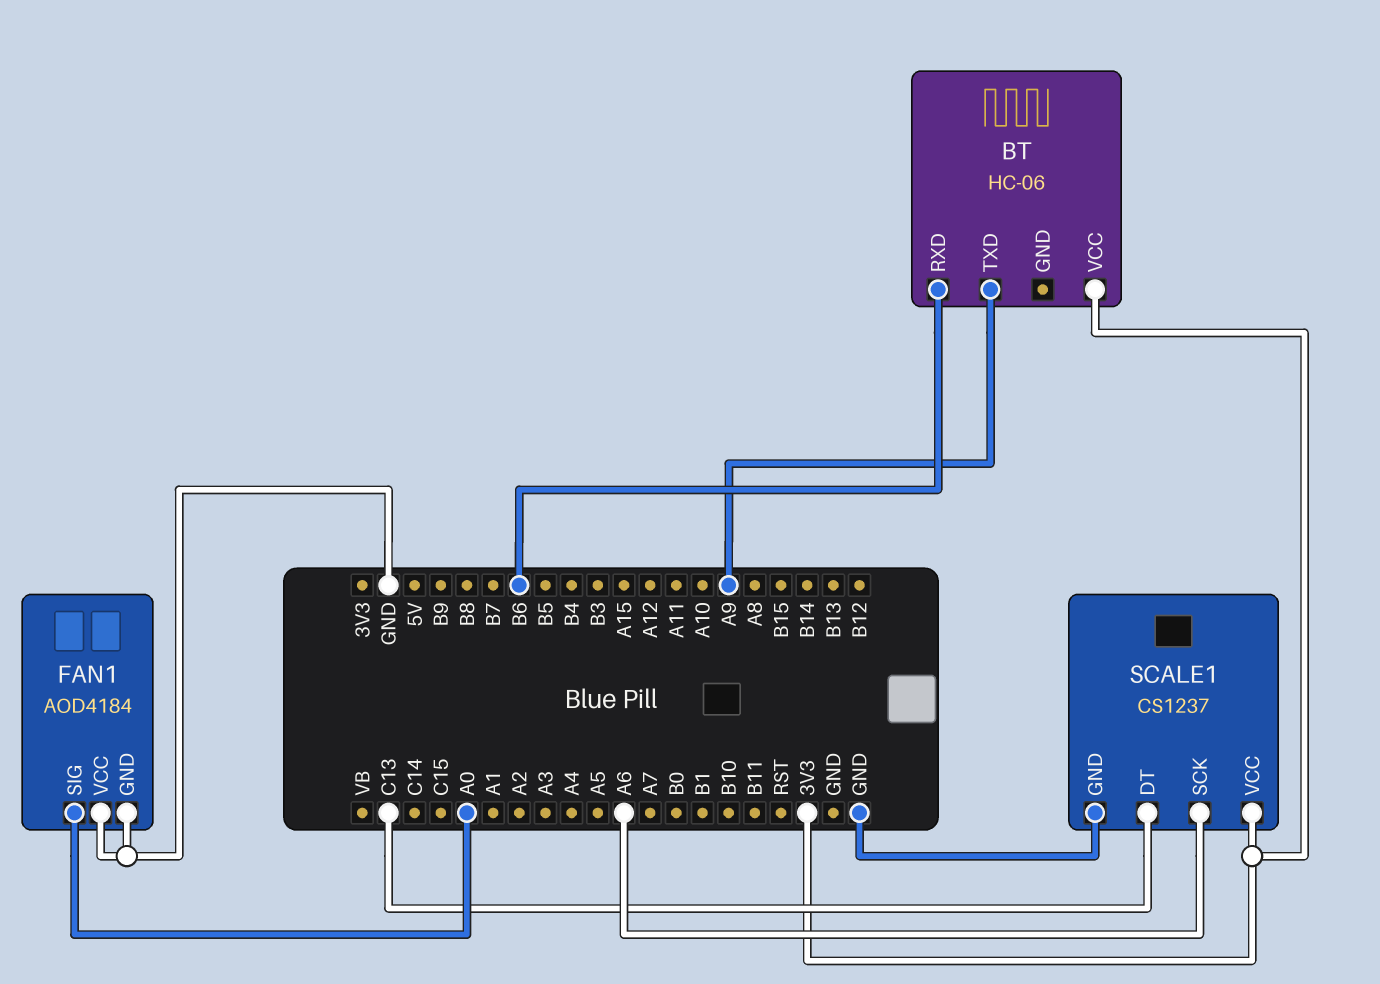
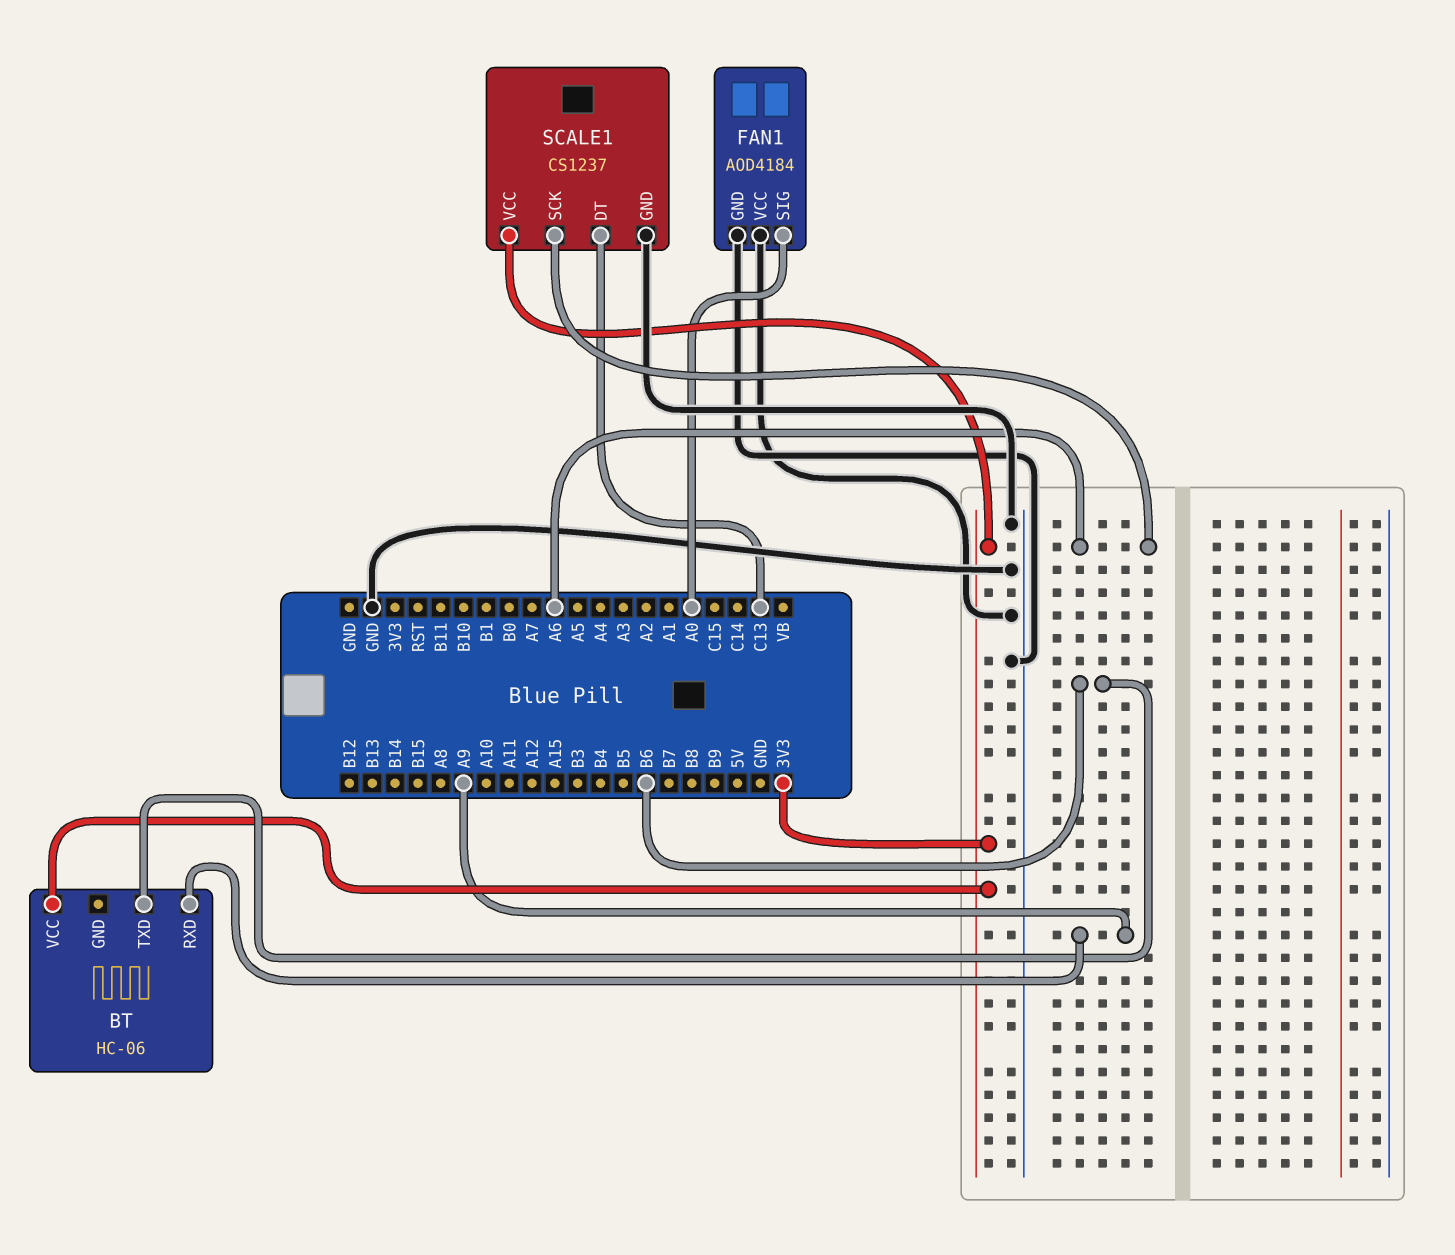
BT pin RXD: B6 -> A9
BT pin TXD: A9 -> B6

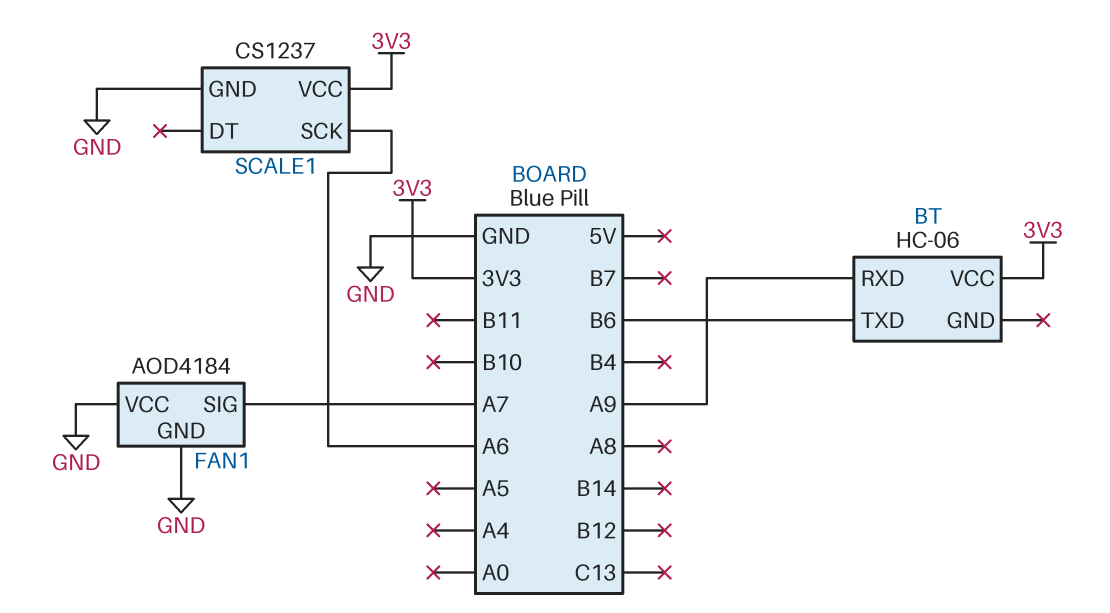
FAN1 pin SIG: A0 -> A7
SCALE1 pin DT: C13 -> none

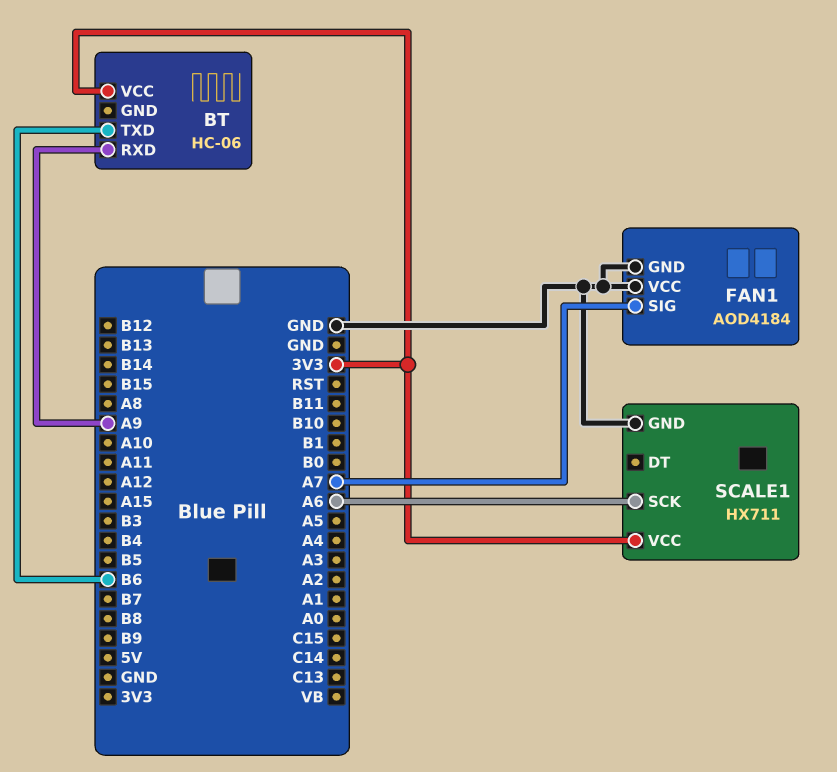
SCALE1: CS1237 -> HX711

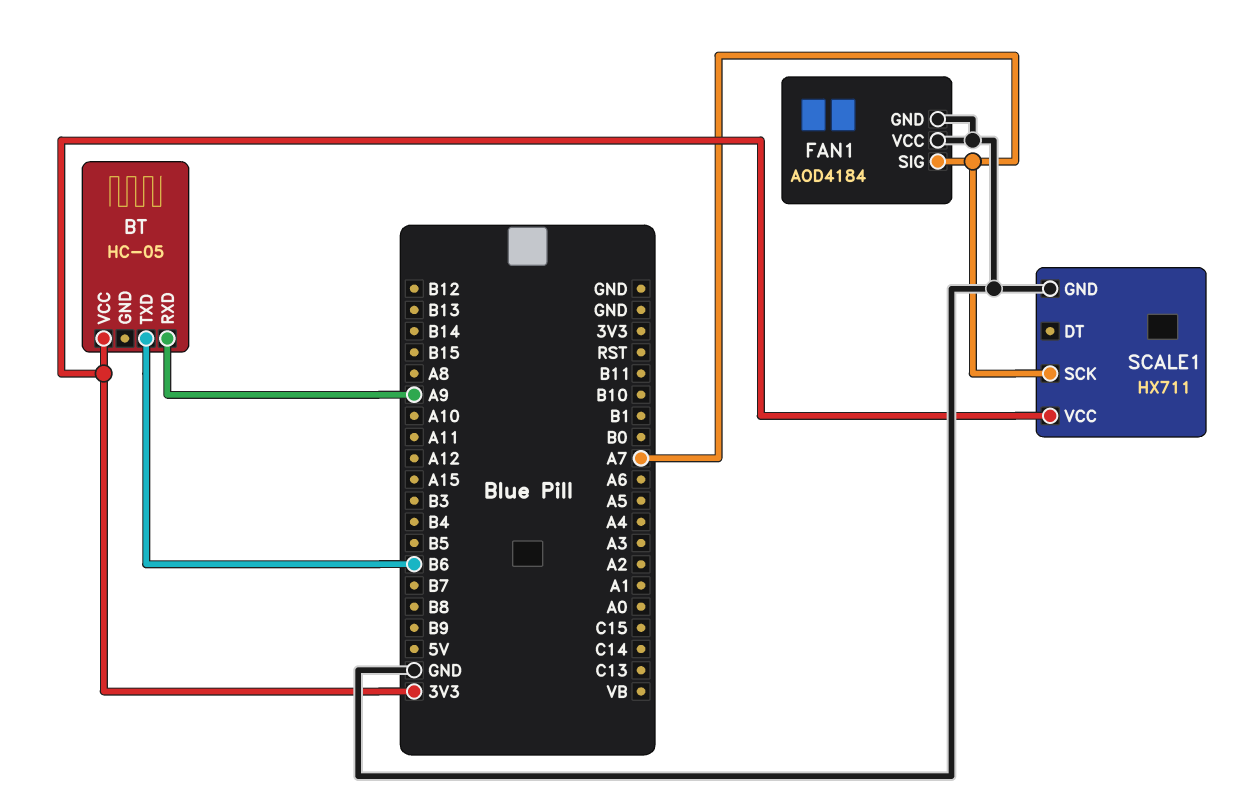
BT: HC-06 -> HC-05
SCALE1 pin SCK: A6 -> A7

